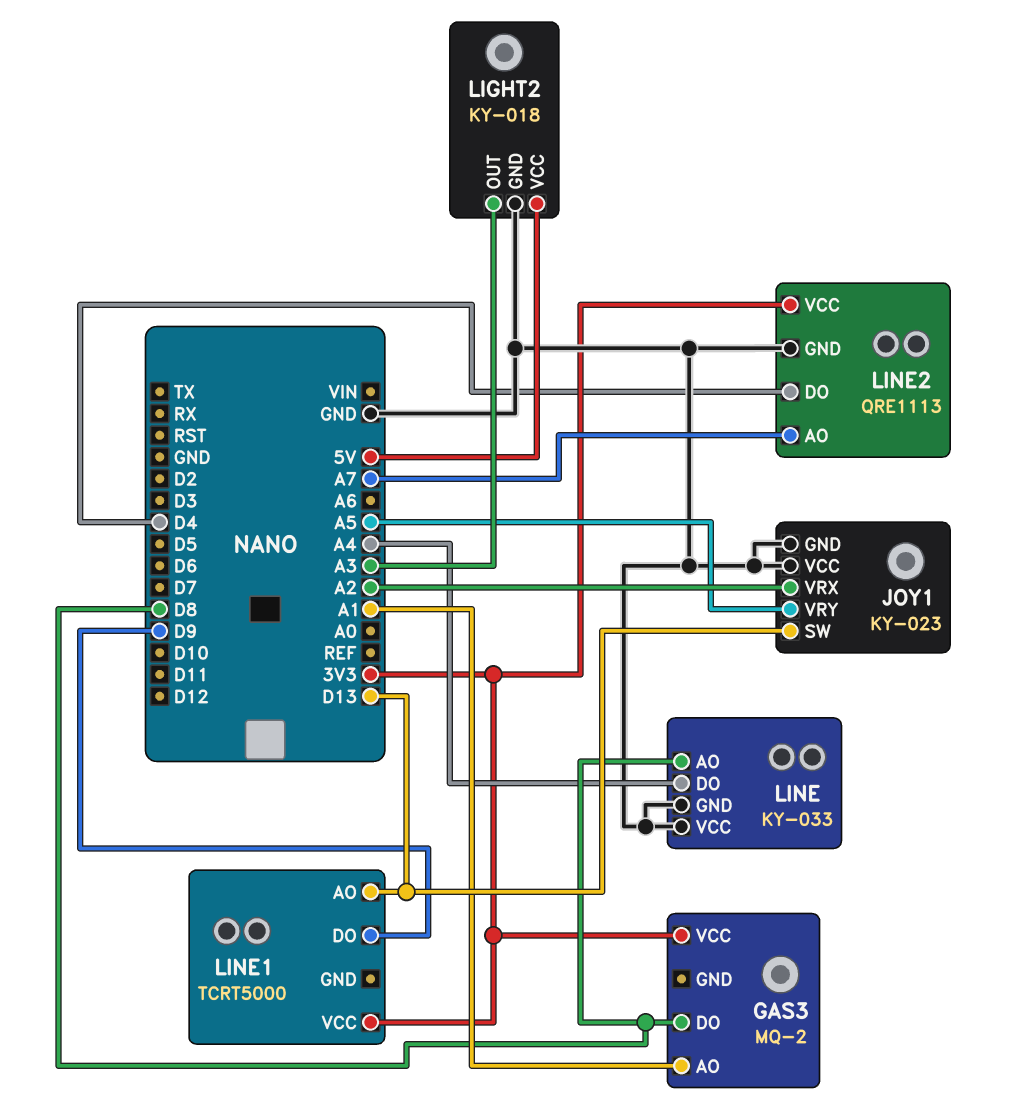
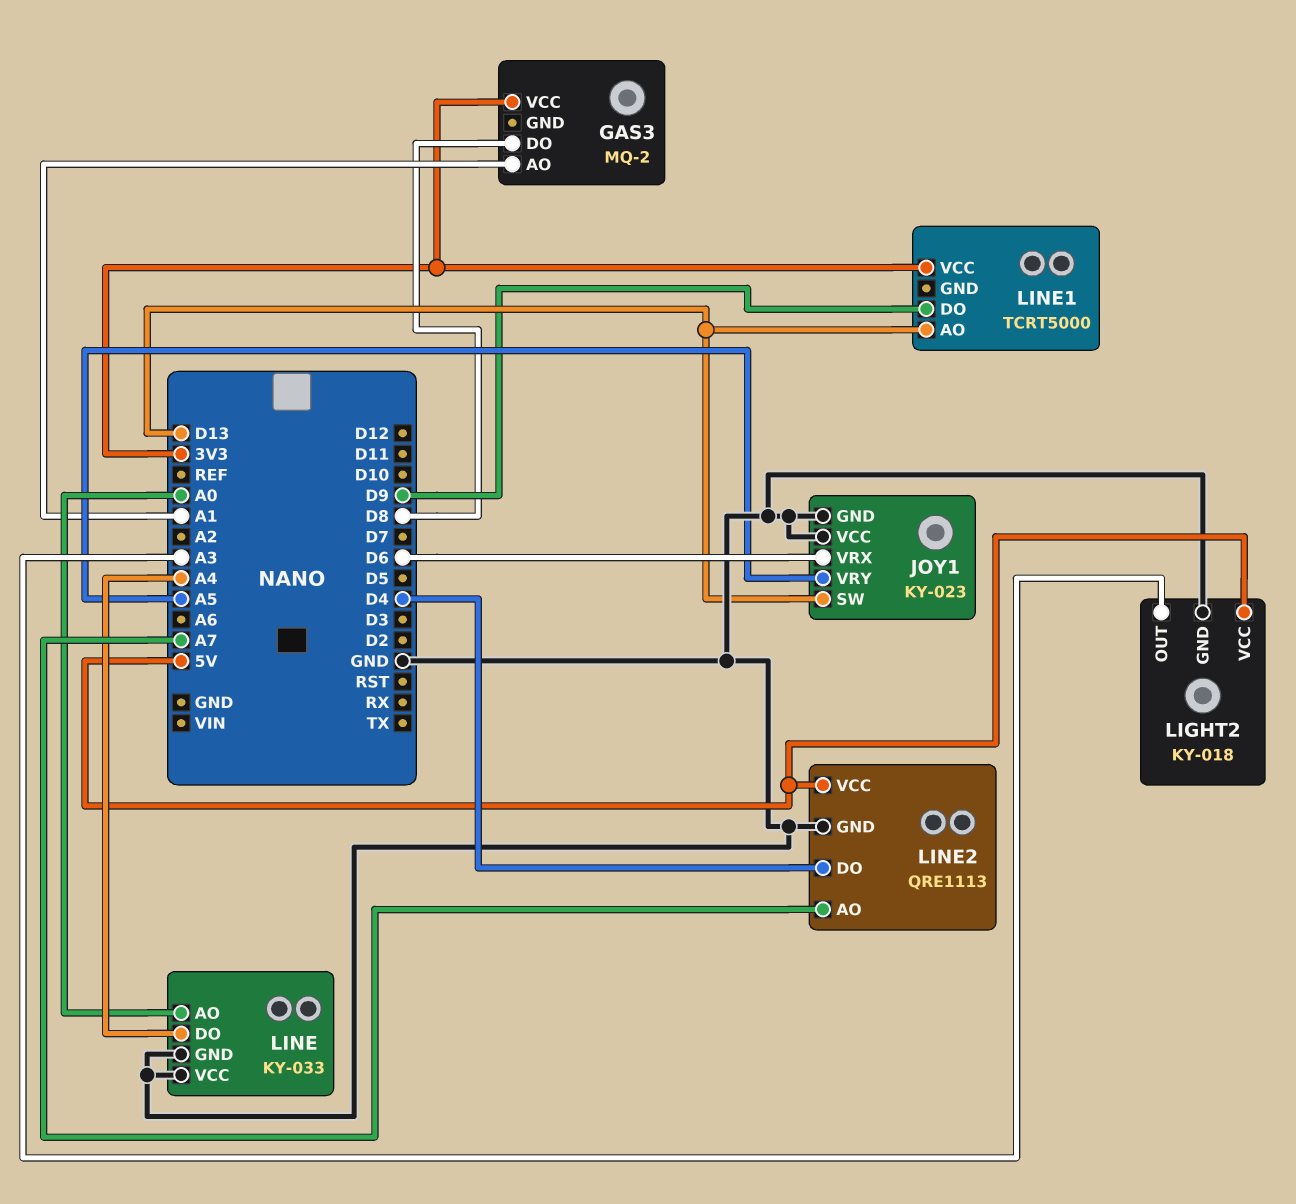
JOY1 pin VRX: A2 -> D6
LINE pin AO: D8 -> A0
LINE2 pin VCC: 3V3 -> 5V

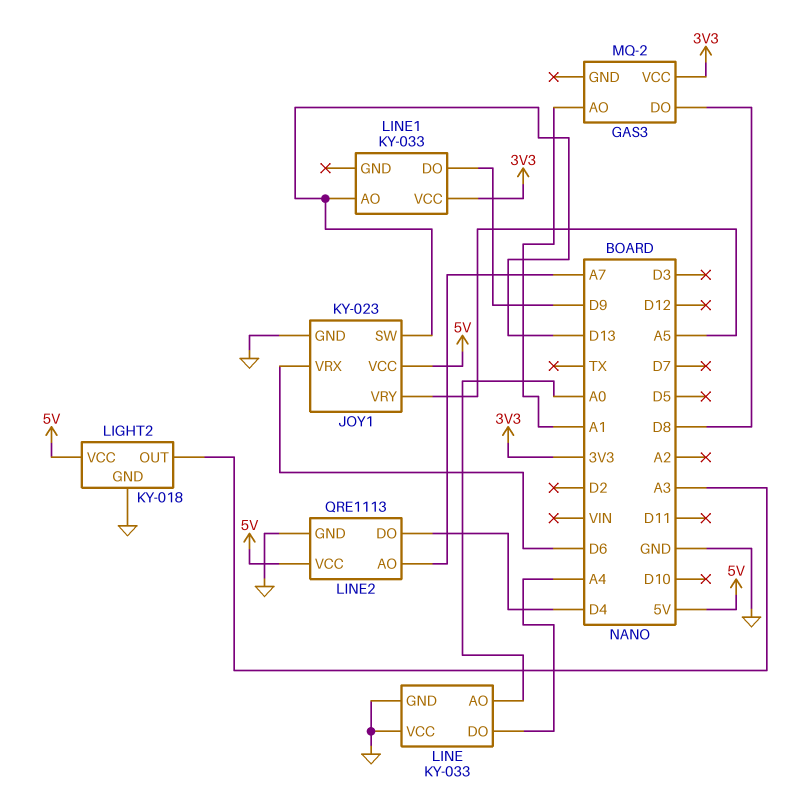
JOY1 pin VCC: GND -> 5V
LINE1: TCRT5000 -> KY-033

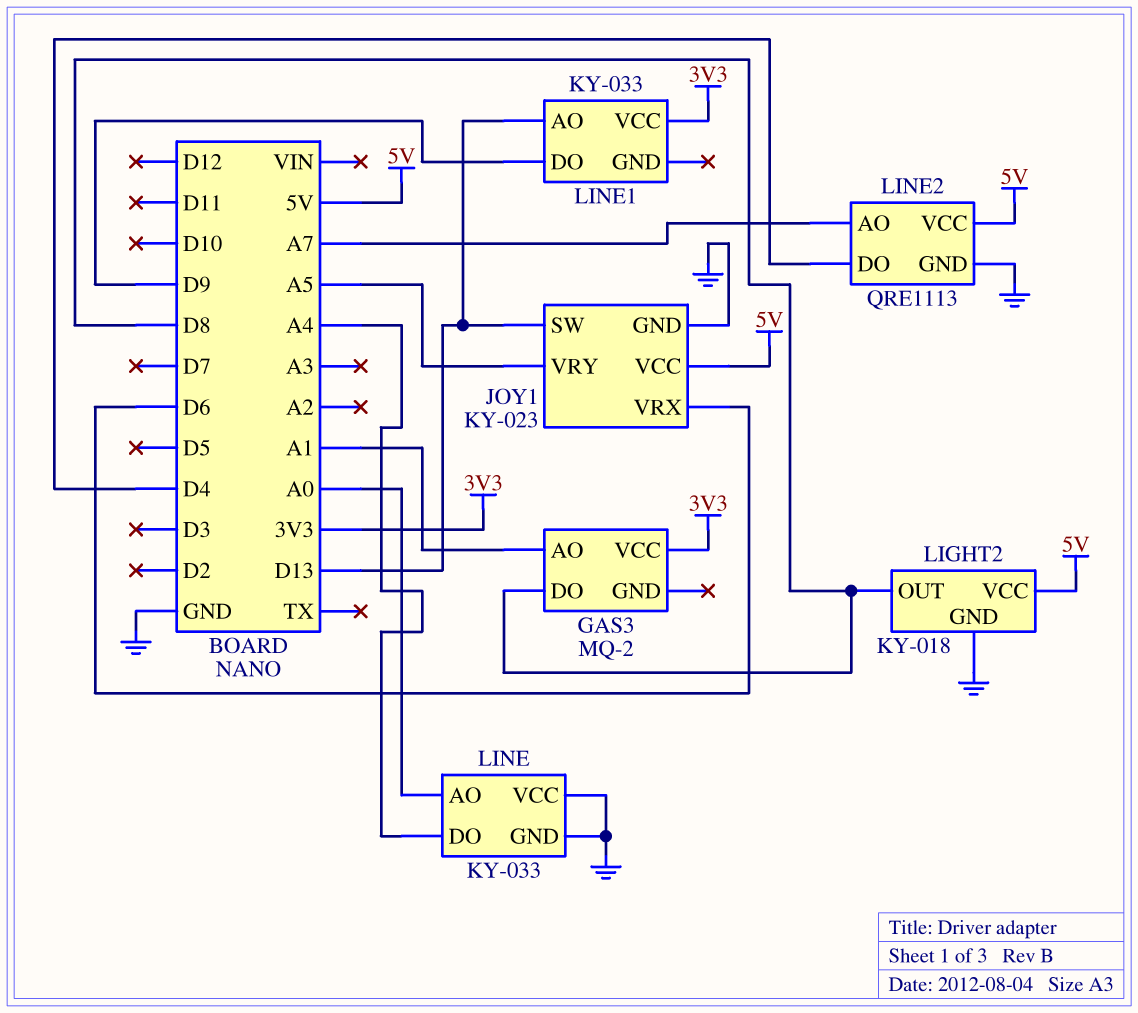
LIGHT2 pin OUT: A3 -> D8

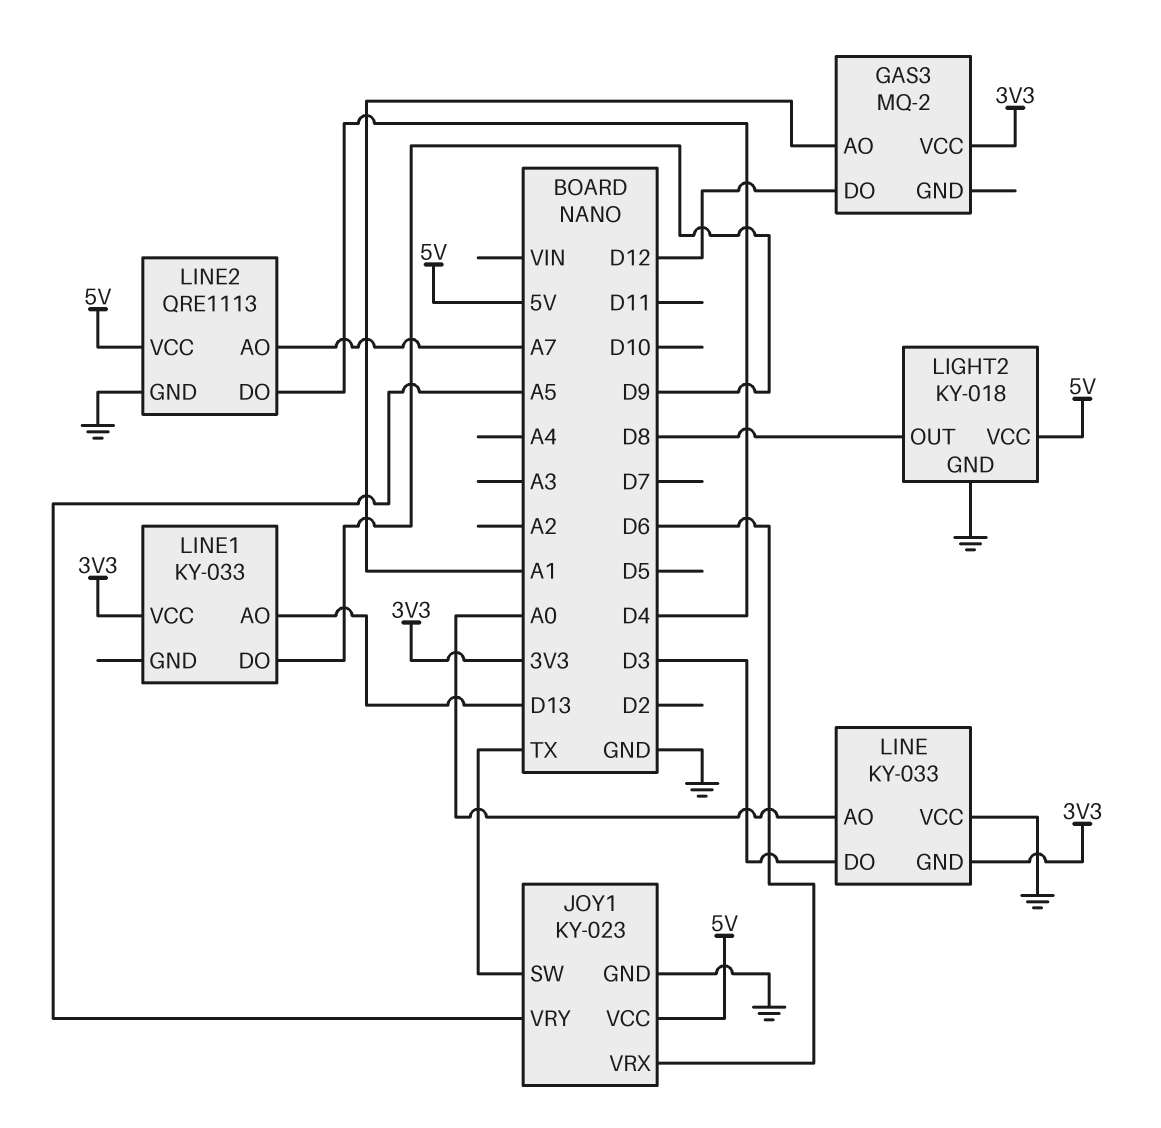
GAS3 pin DO: D8 -> D12
JOY1 pin SW: D13 -> TX
LINE pin DO: A4 -> D3
LINE pin GND: GND -> 3V3

